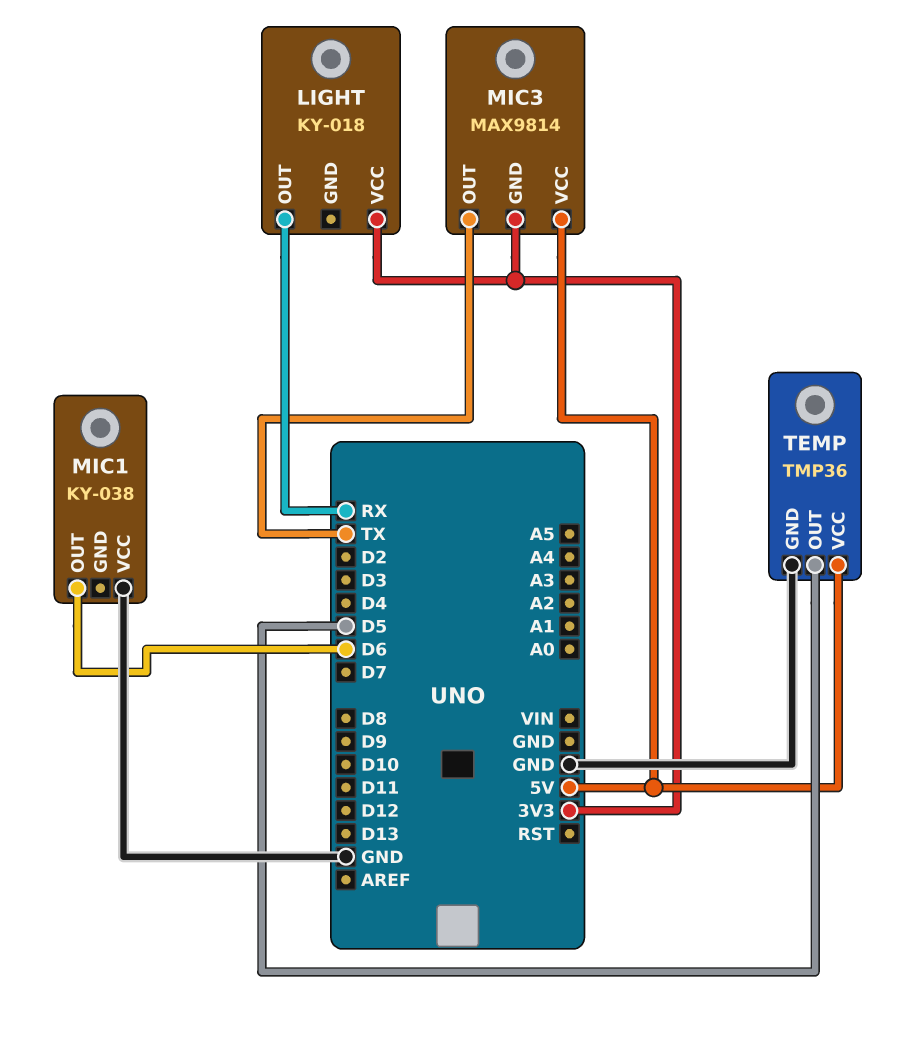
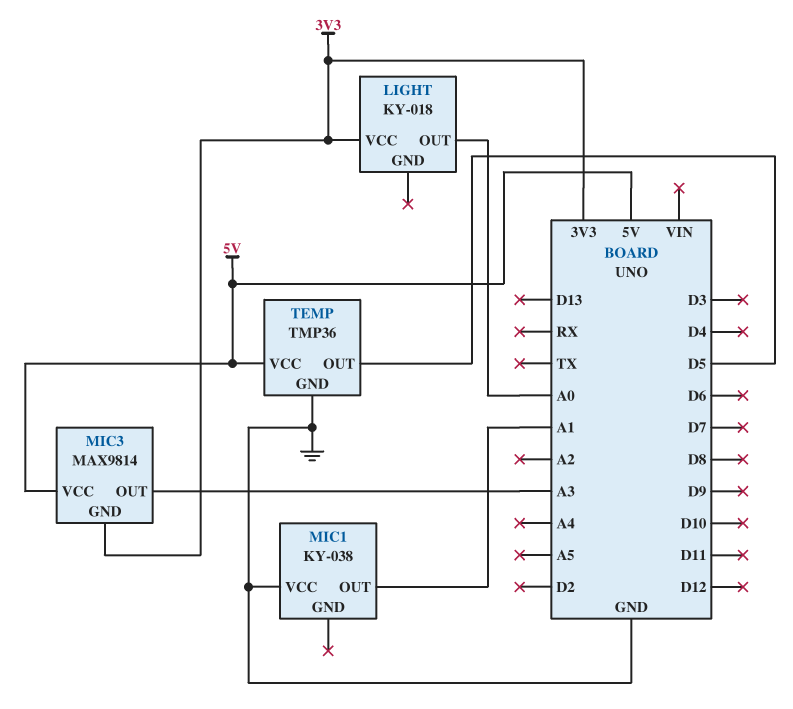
LIGHT pin OUT: RX -> A0
MIC1 pin OUT: D6 -> A1
MIC3 pin OUT: TX -> A3

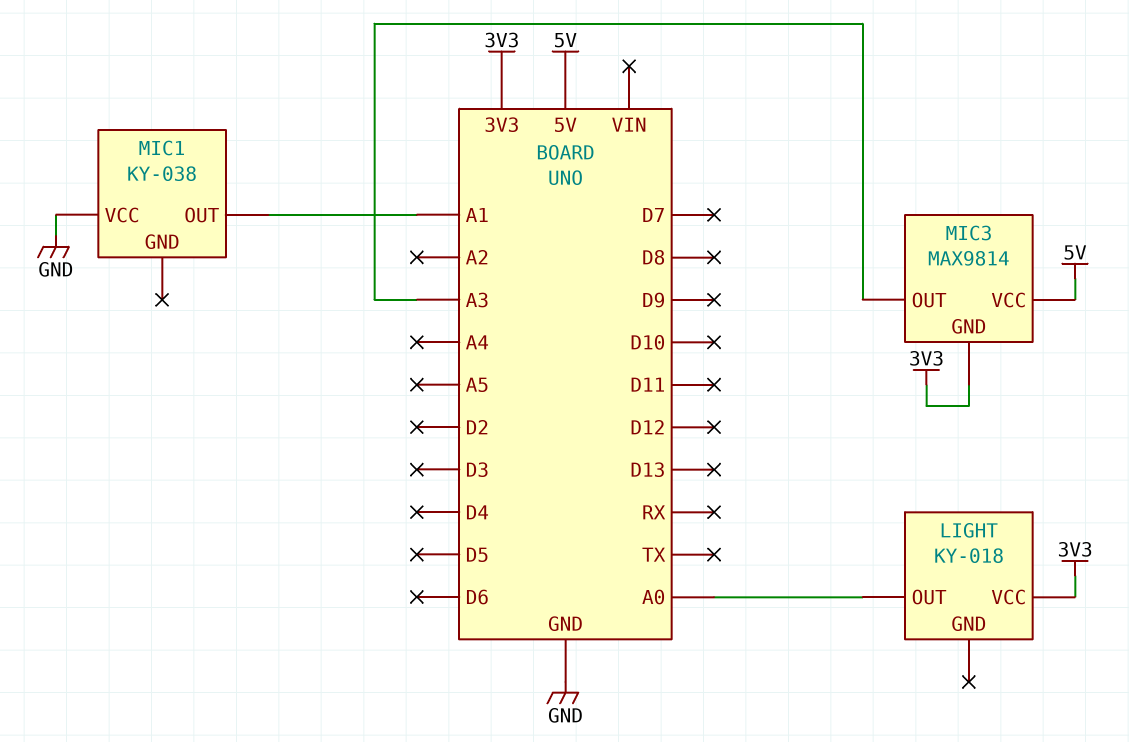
TEMP: TMP36 -> none
TEMP pin GND: GND -> none
TEMP pin OUT: D5 -> none
TEMP pin VCC: 5V -> none

